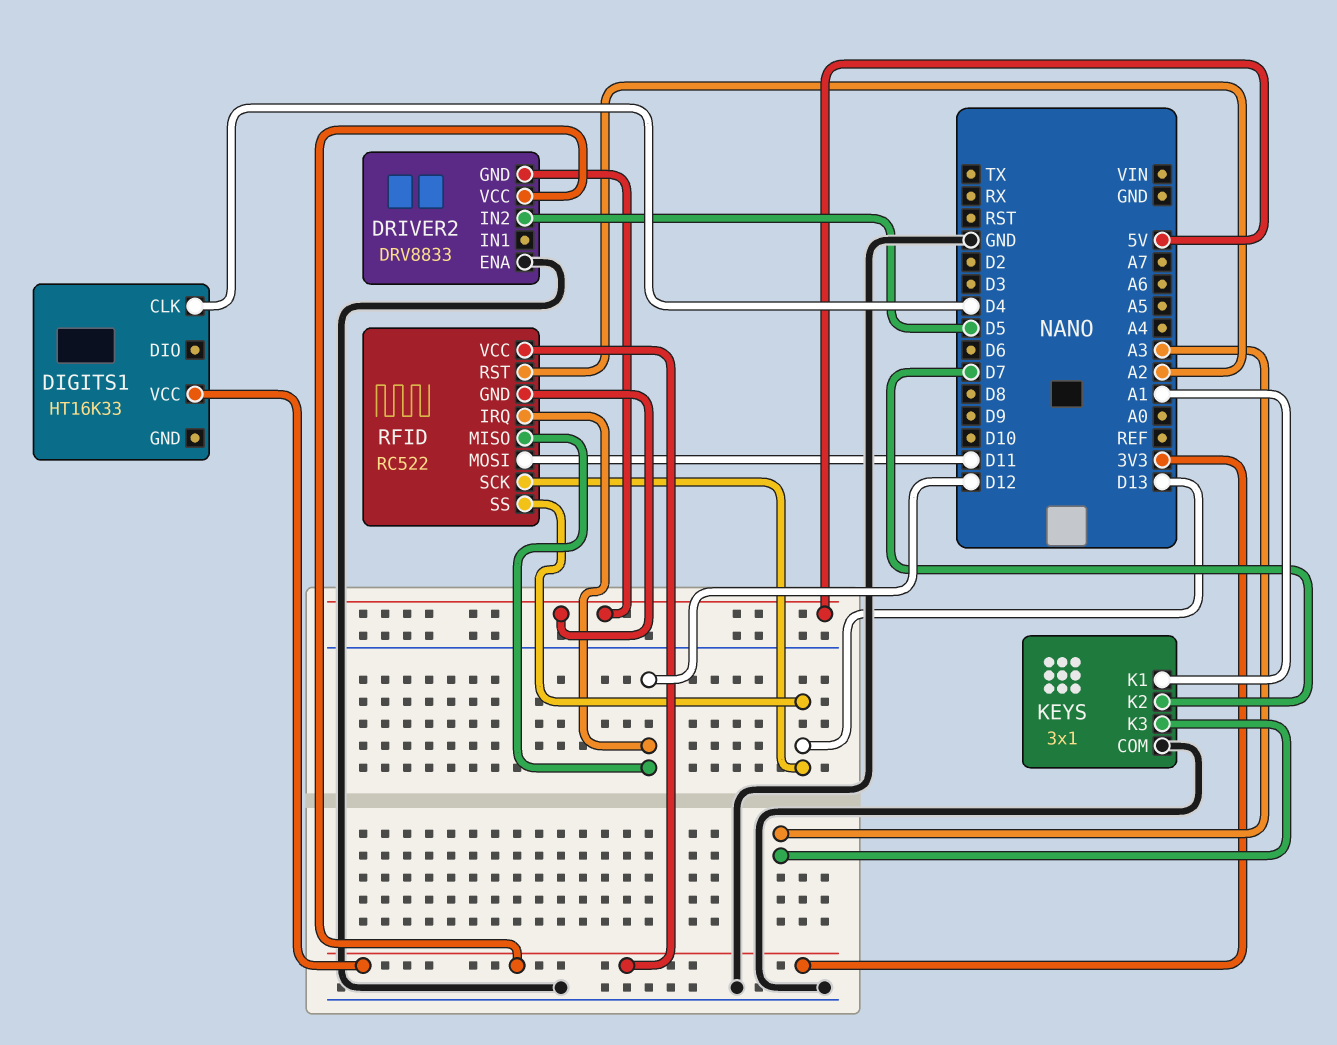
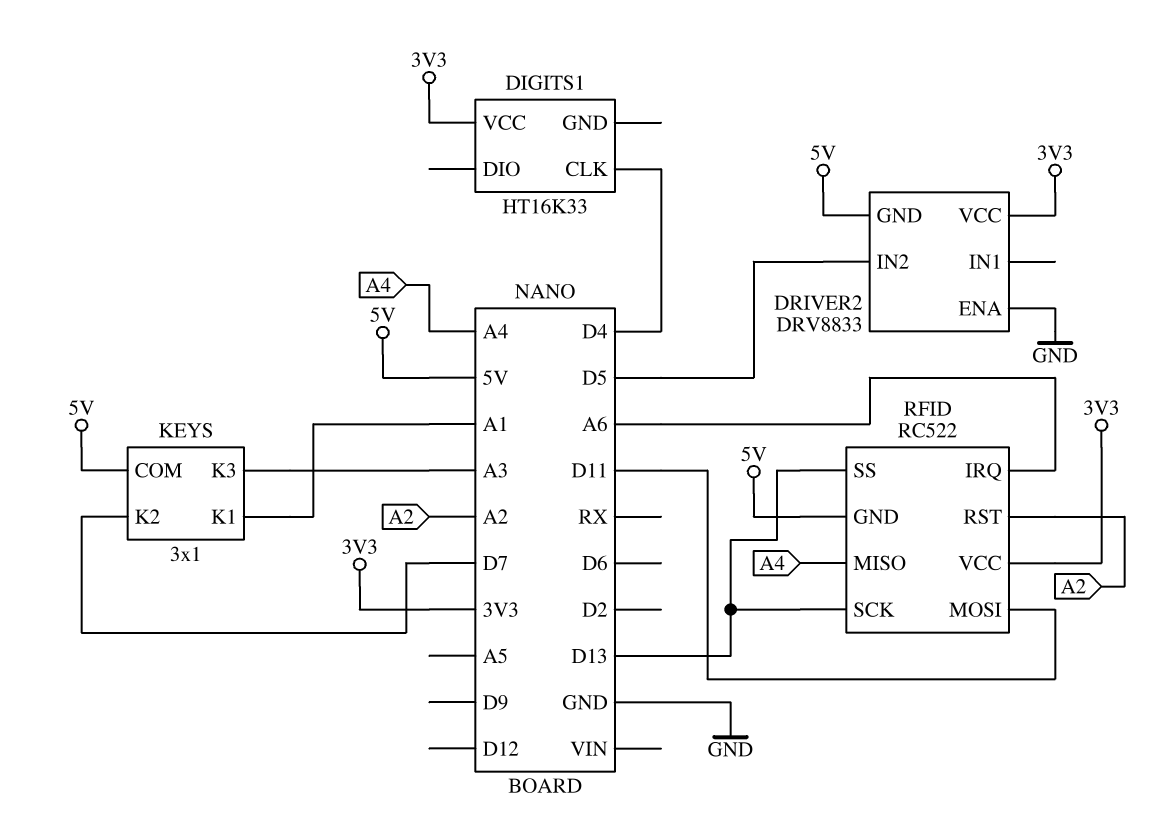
KEYS pin COM: GND -> 5V
RFID pin IRQ: D12 -> A6
RFID pin MISO: D12 -> A4

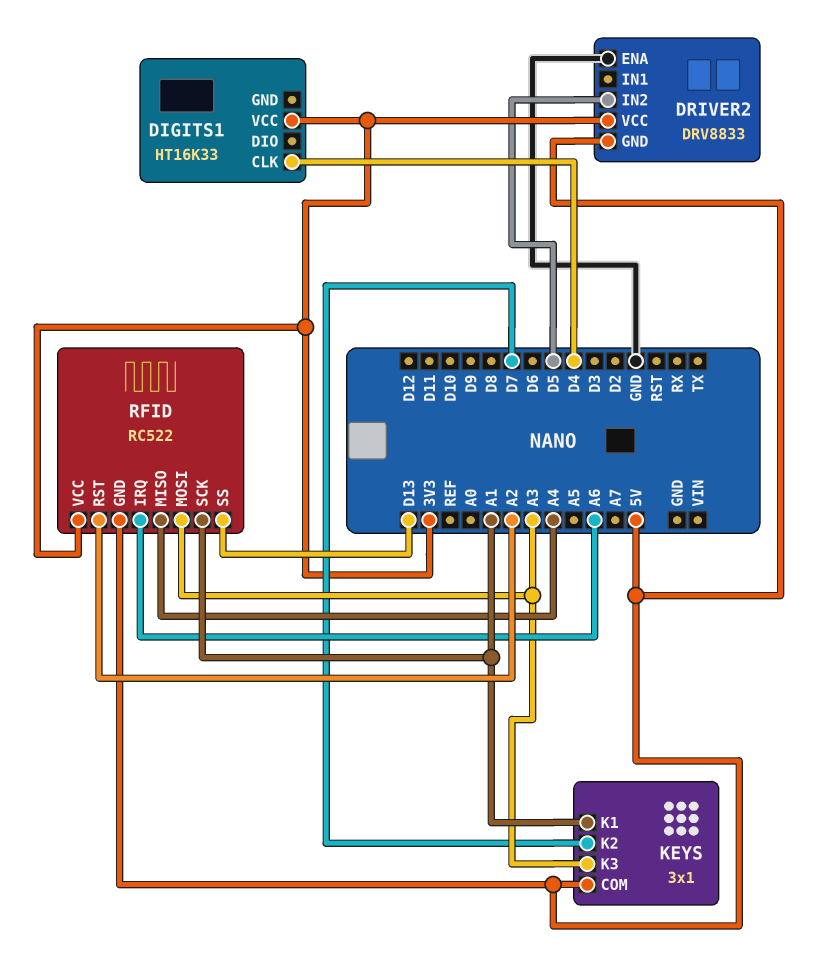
RFID pin MOSI: D11 -> A3
RFID pin SCK: D13 -> A1

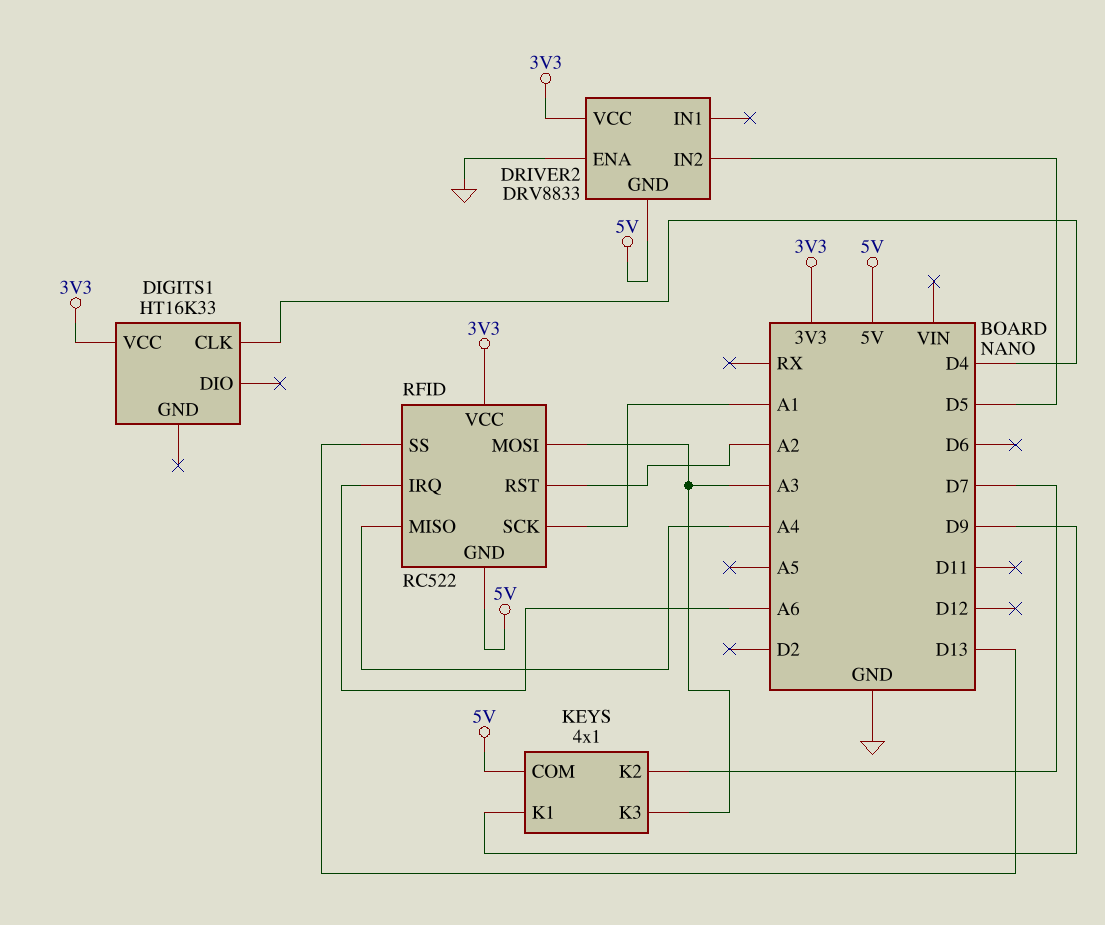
KEYS: 3x1 -> 4x1
KEYS pin K1: A1 -> D9

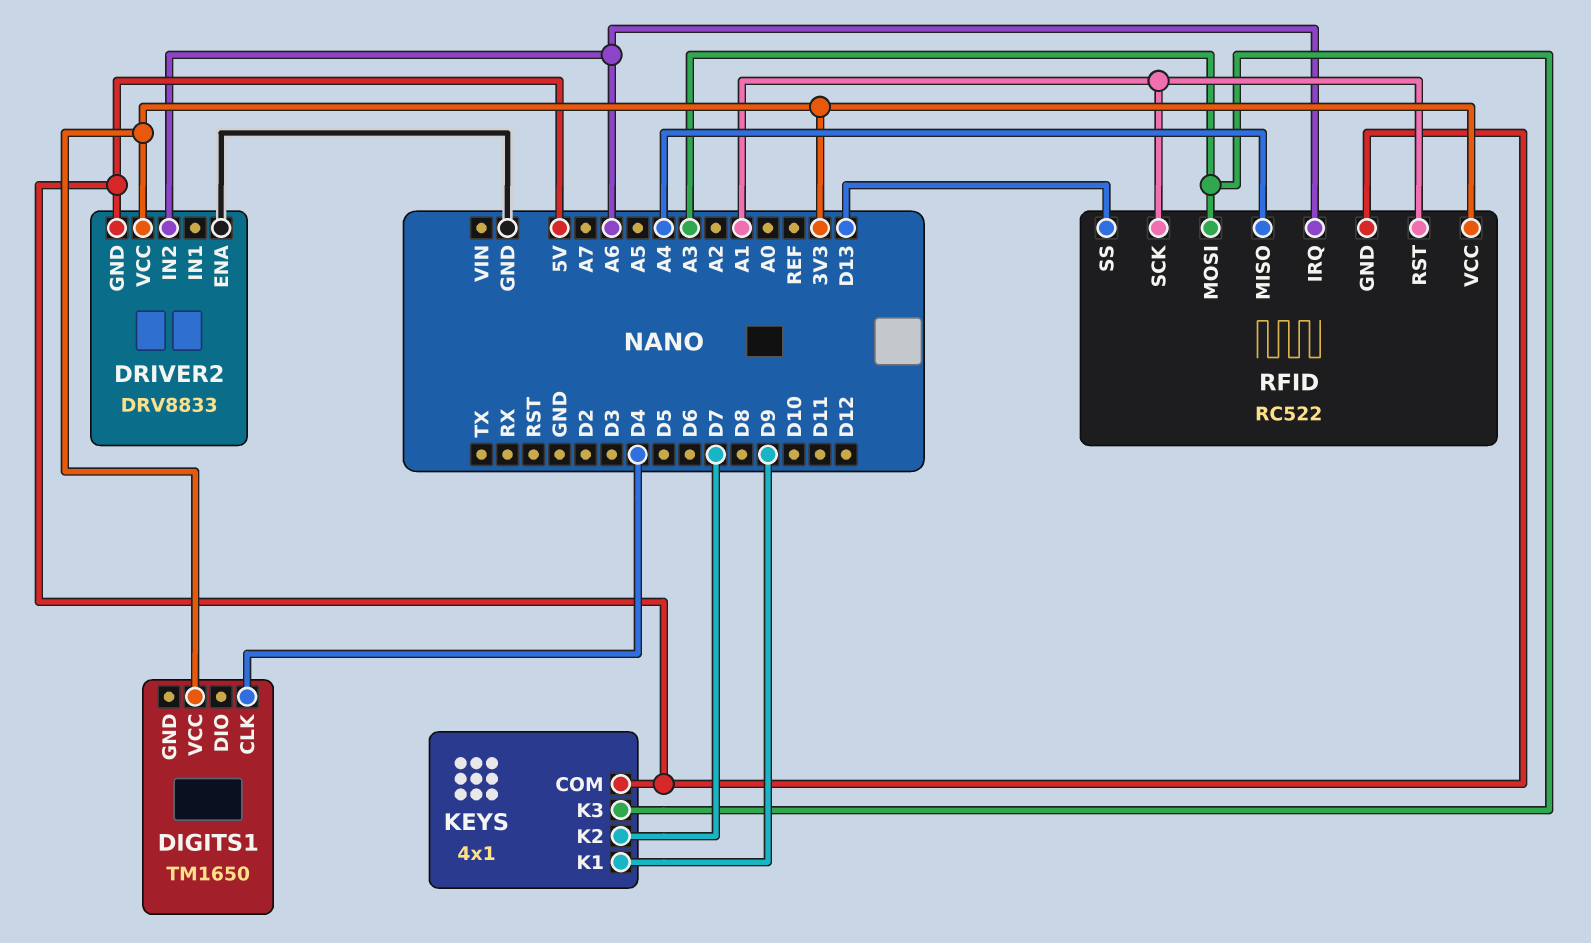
DIGITS1: HT16K33 -> TM1650
DRIVER2 pin IN2: D5 -> A6
RFID pin RST: A2 -> A1

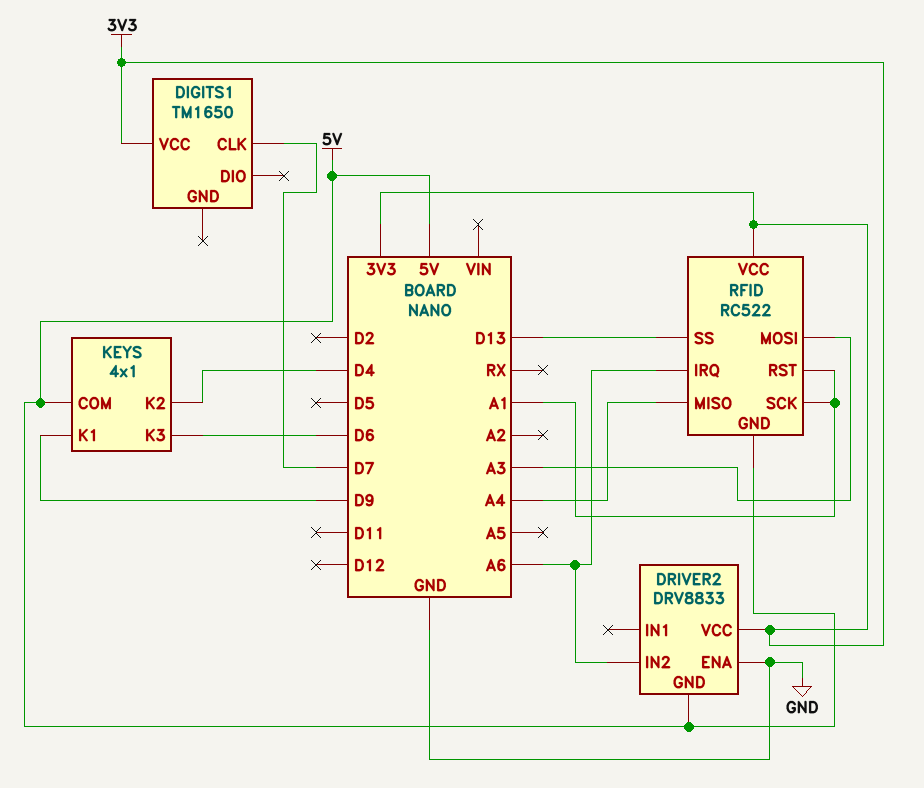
DIGITS1 pin CLK: D4 -> D7
KEYS pin K2: D7 -> D4
KEYS pin K3: A3 -> D6

